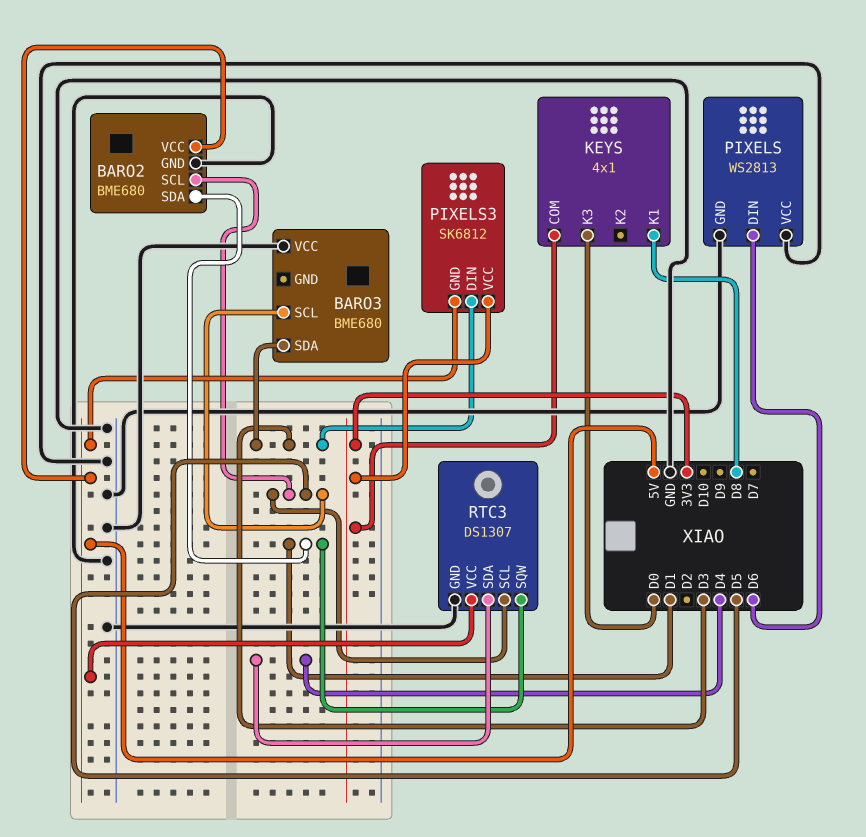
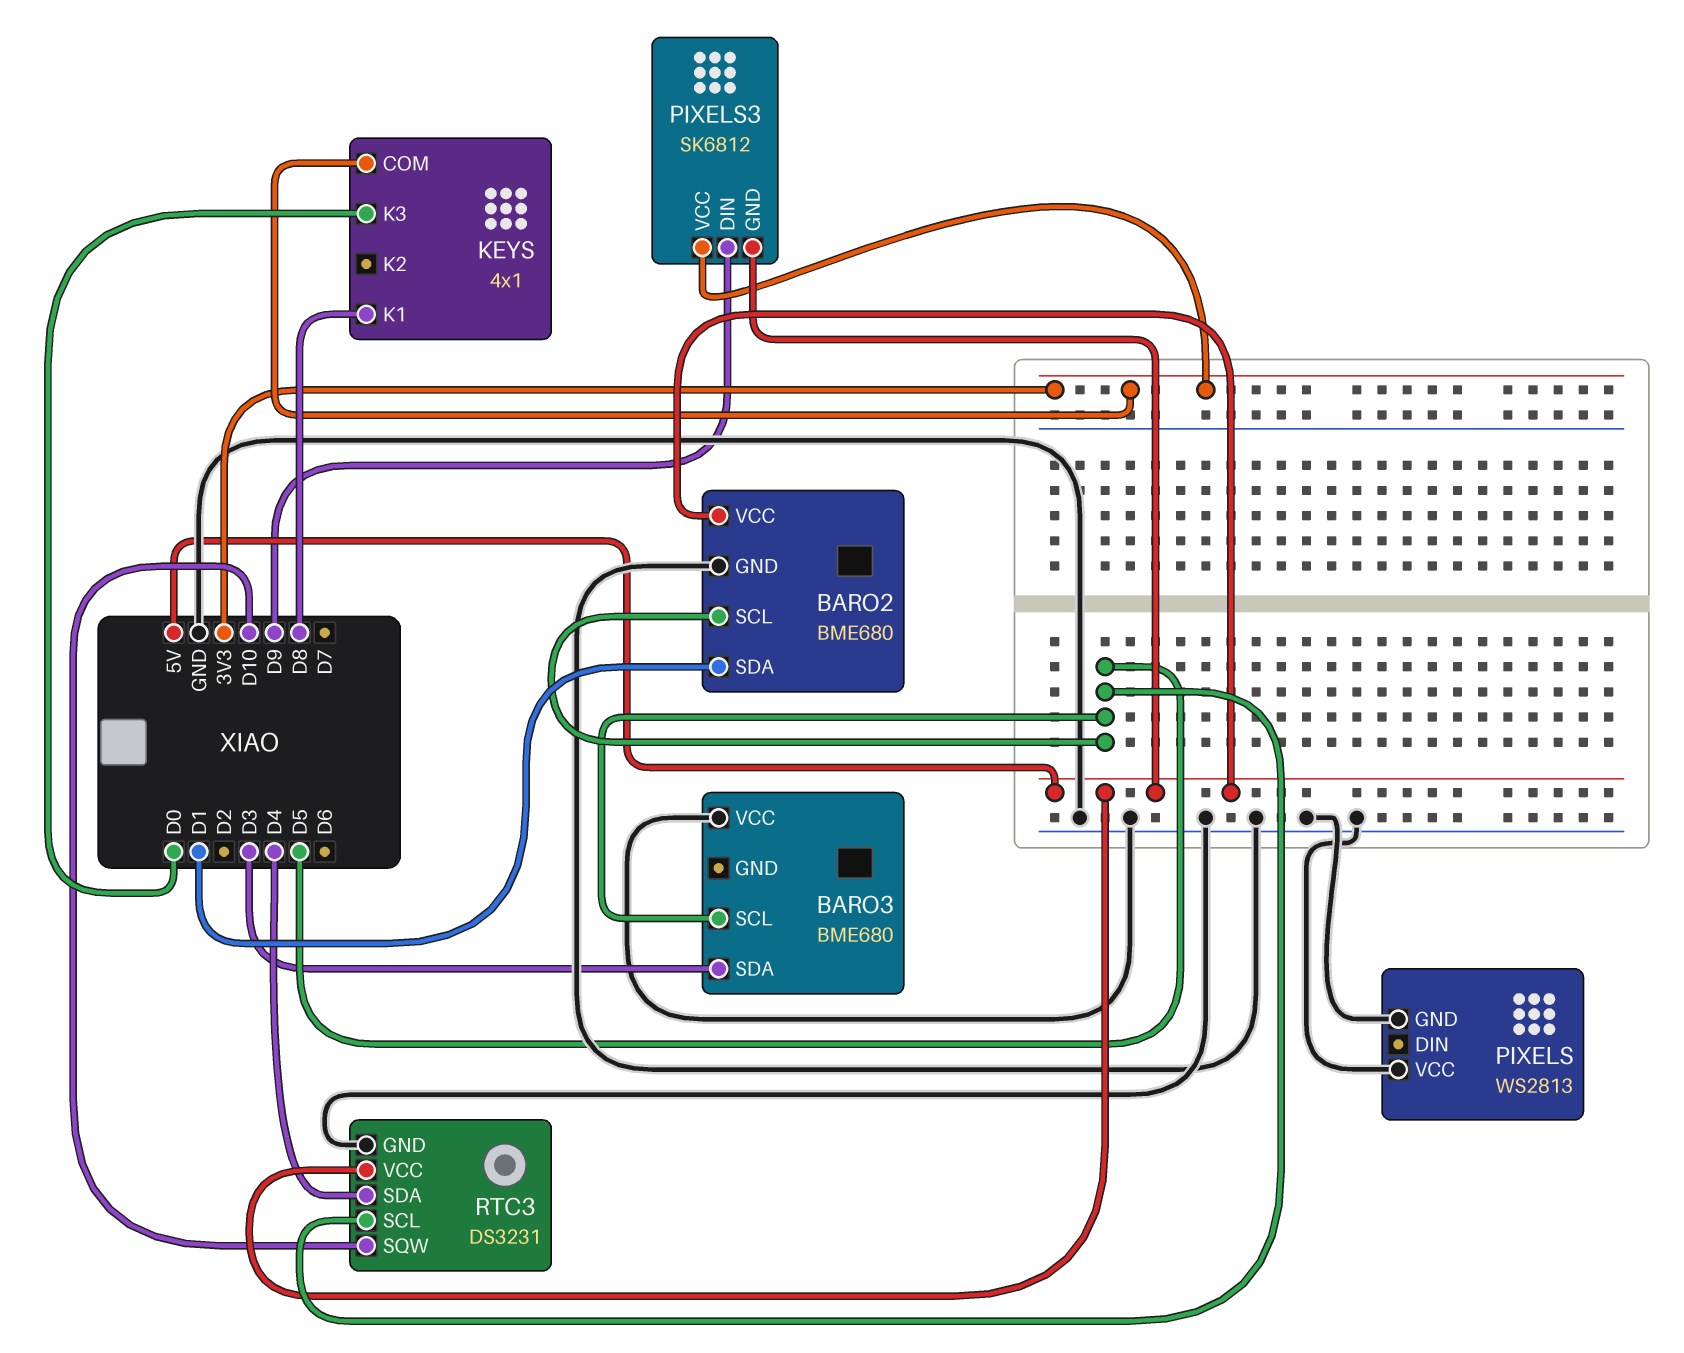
PIXELS pin DIN: D6 -> none
PIXELS3 pin DIN: D3 -> D9
RTC3: DS1307 -> DS3231
RTC3 pin SQW: D1 -> D10

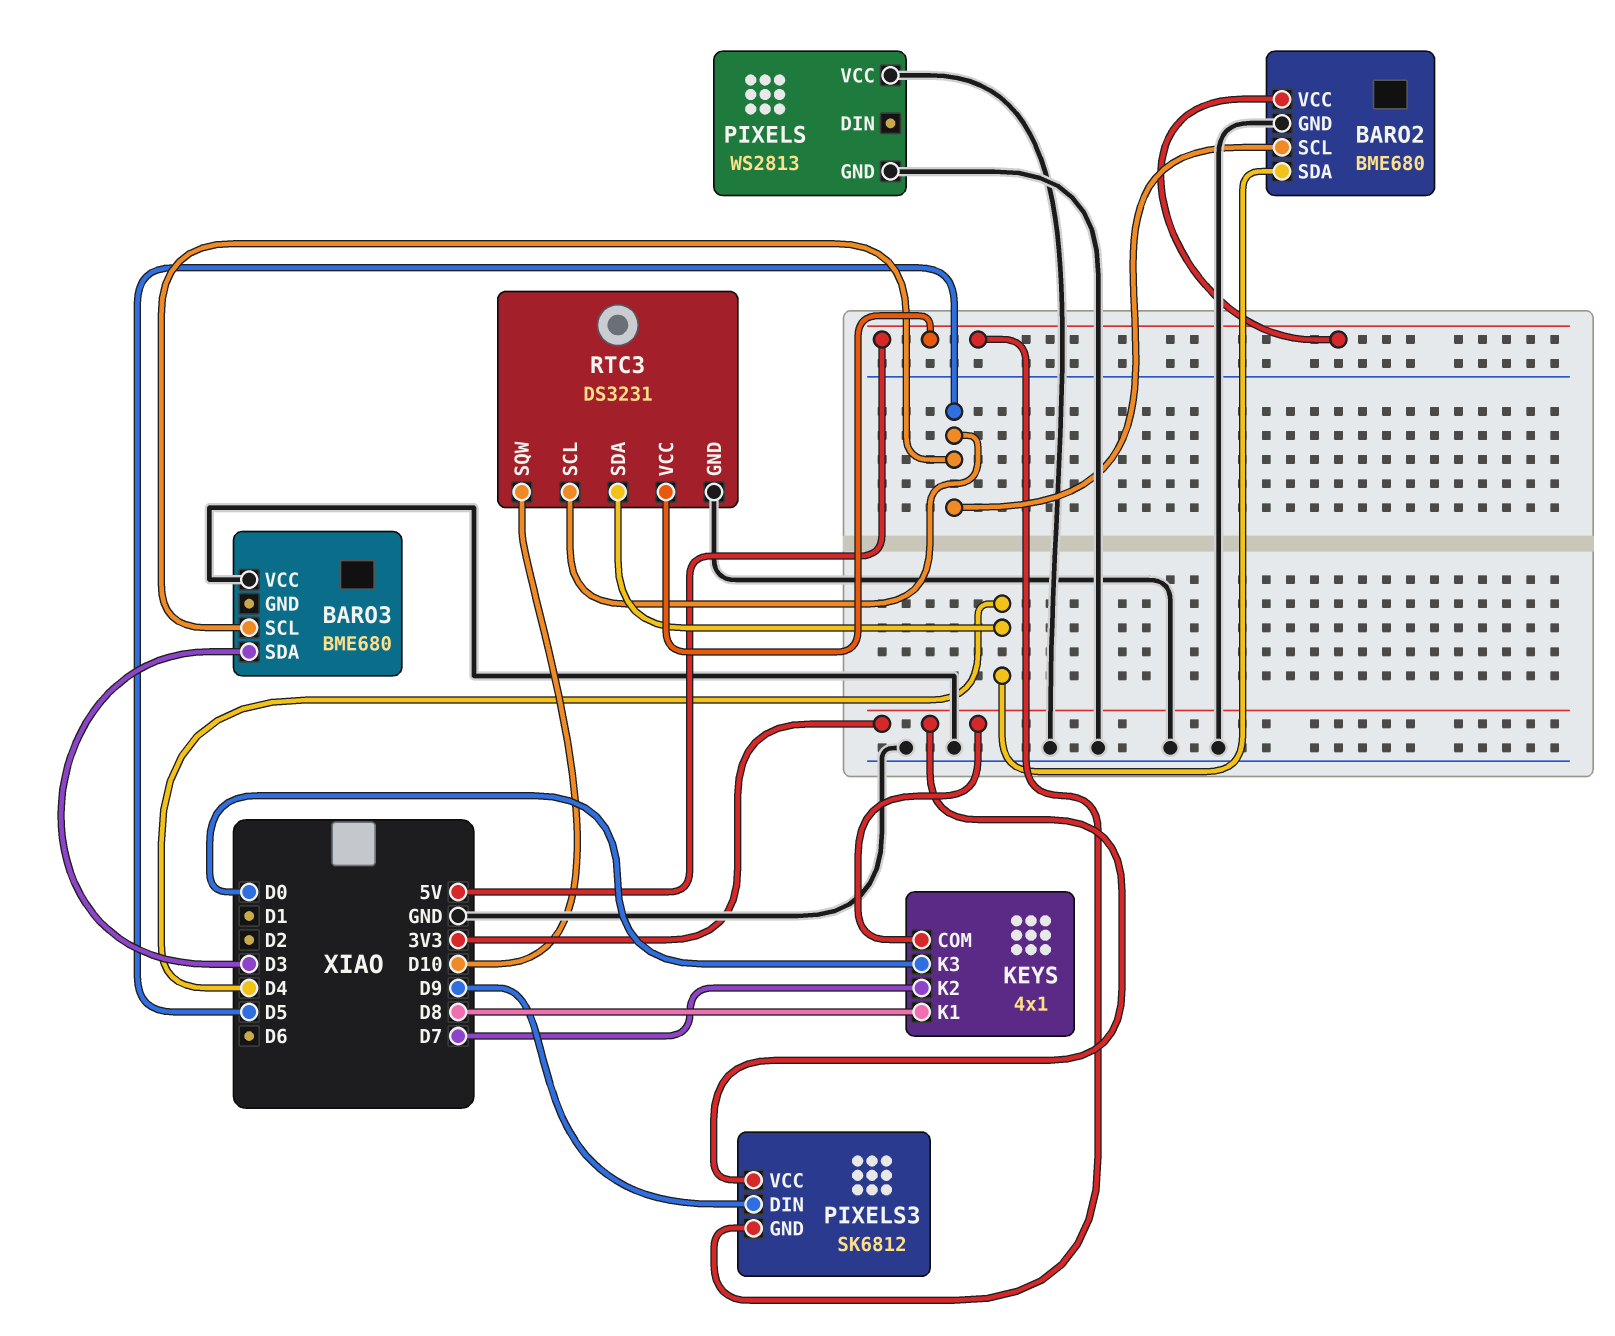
BARO2 pin SDA: D1 -> D4
KEYS pin K2: none -> D7

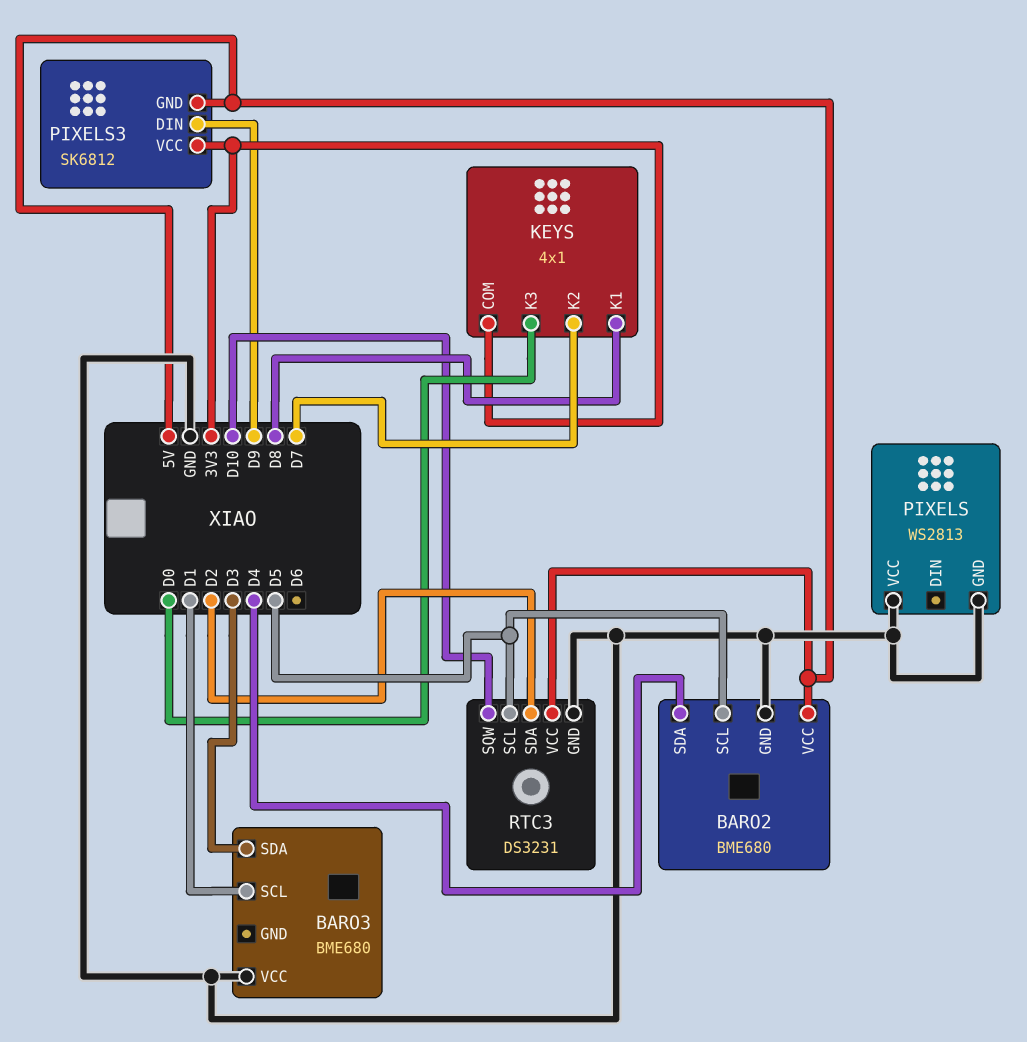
BARO3 pin SCL: D5 -> D1
RTC3 pin SDA: D4 -> D2

